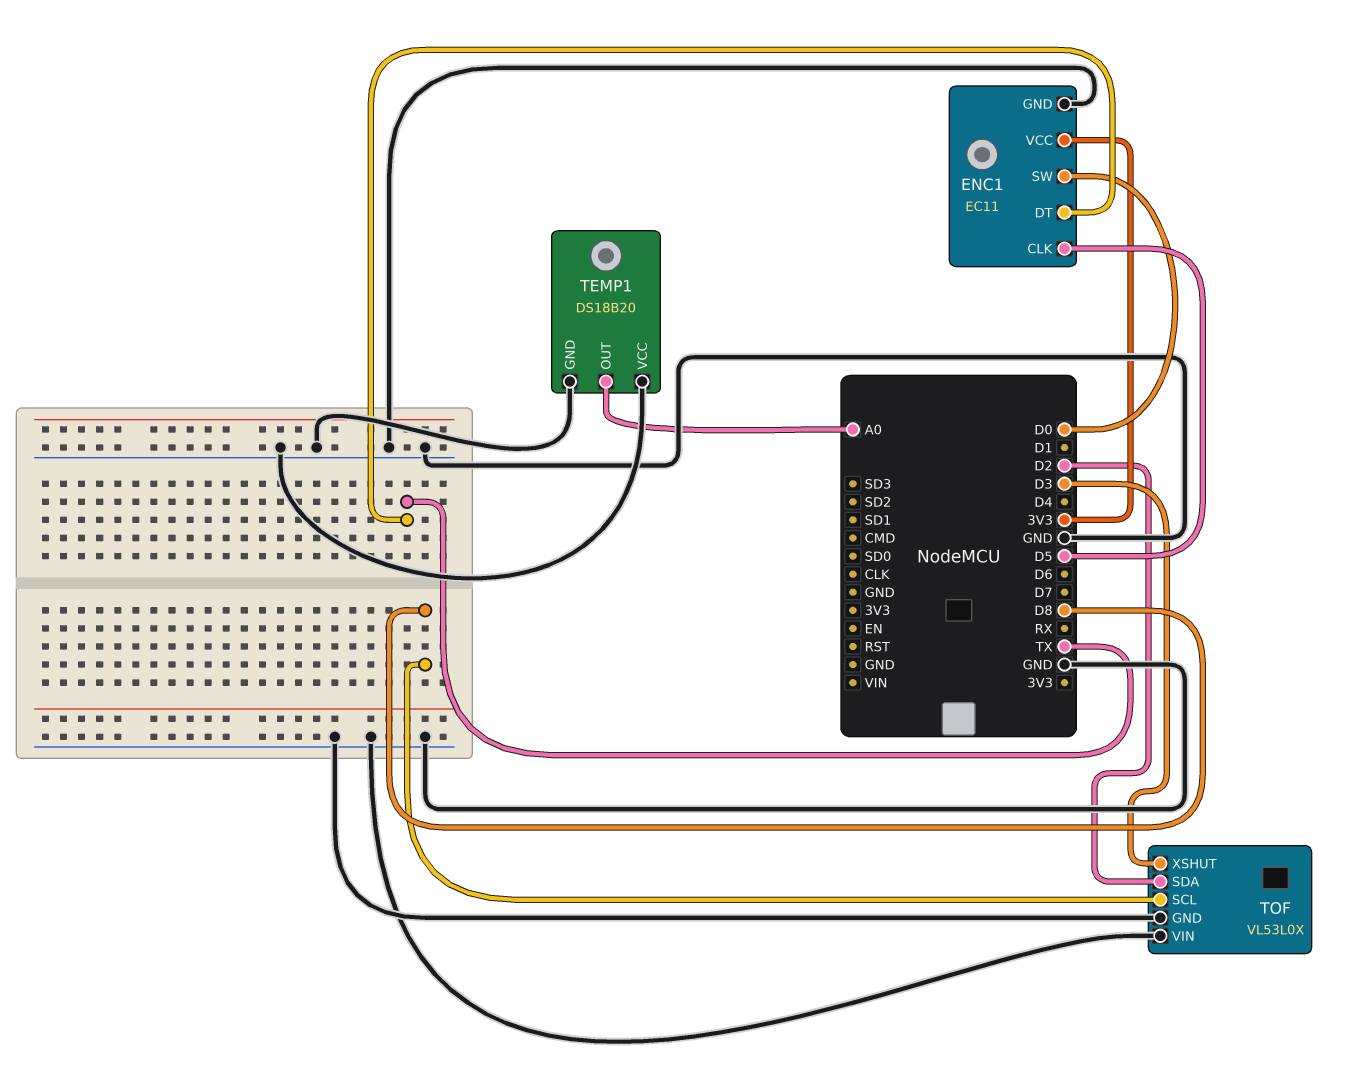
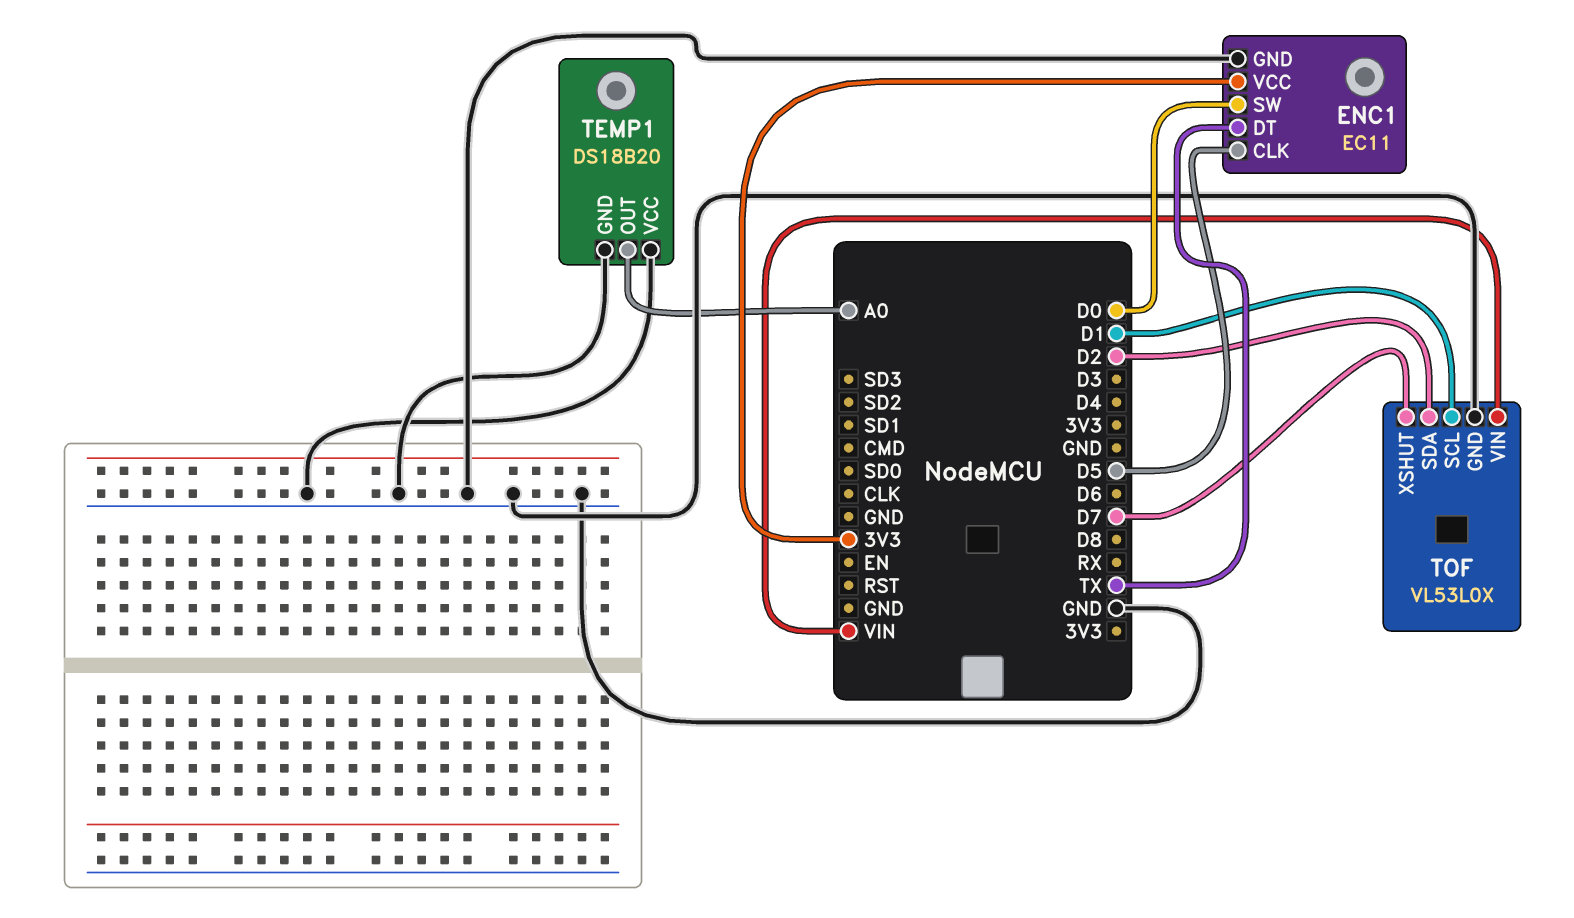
TOF pin SCL: D8 -> D1
TOF pin VIN: GND -> VIN
TOF pin XSHUT: D3 -> D7

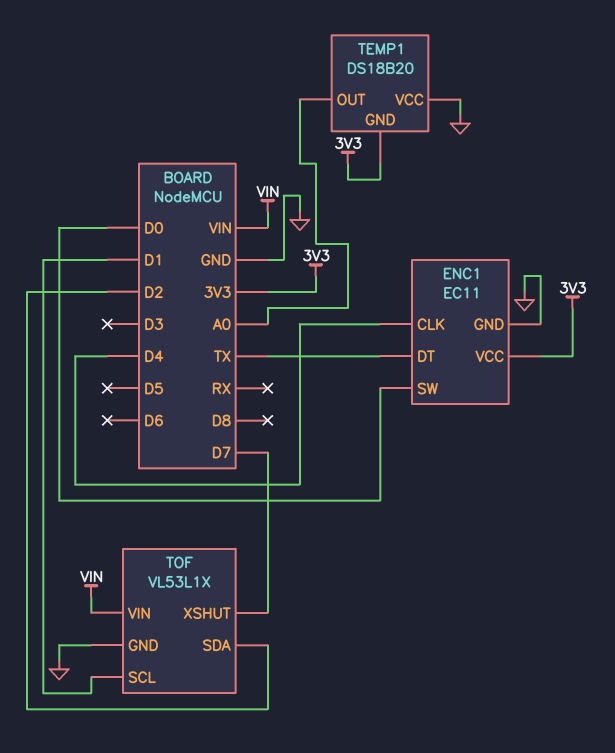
ENC1 pin CLK: D5 -> D4
TEMP1 pin GND: GND -> 3V3
TOF: VL53L0X -> VL53L1X

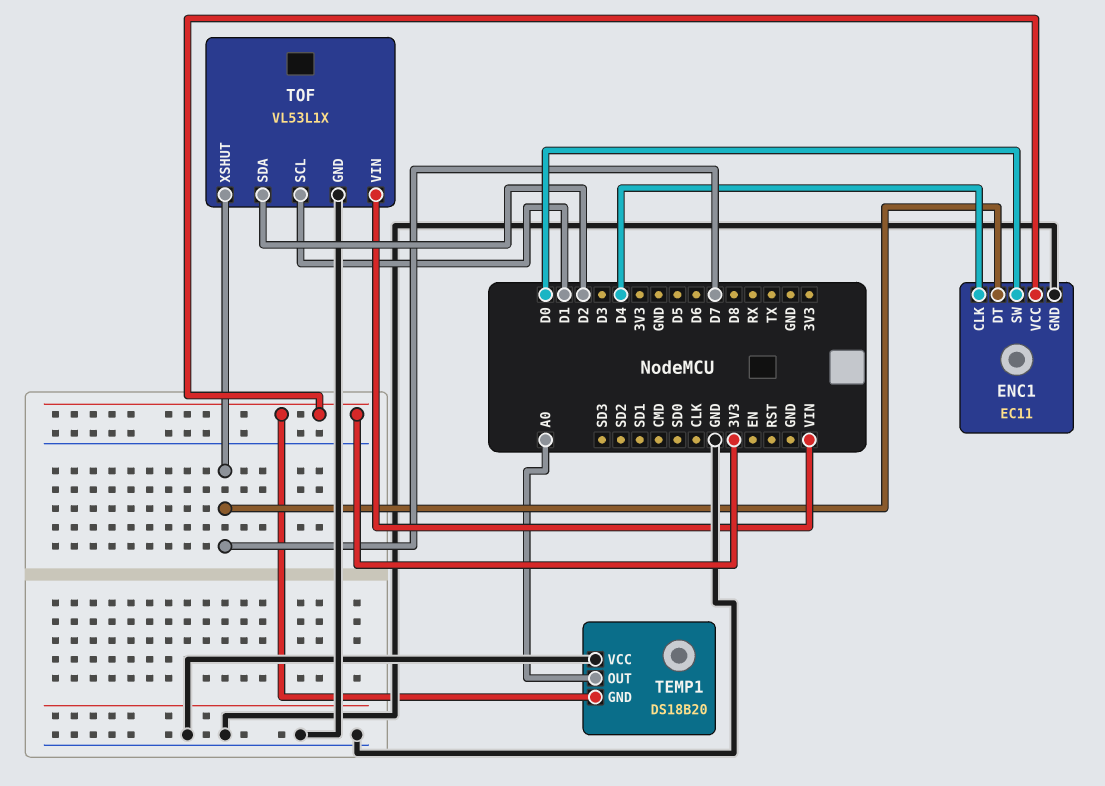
ENC1 pin DT: TX -> D7

